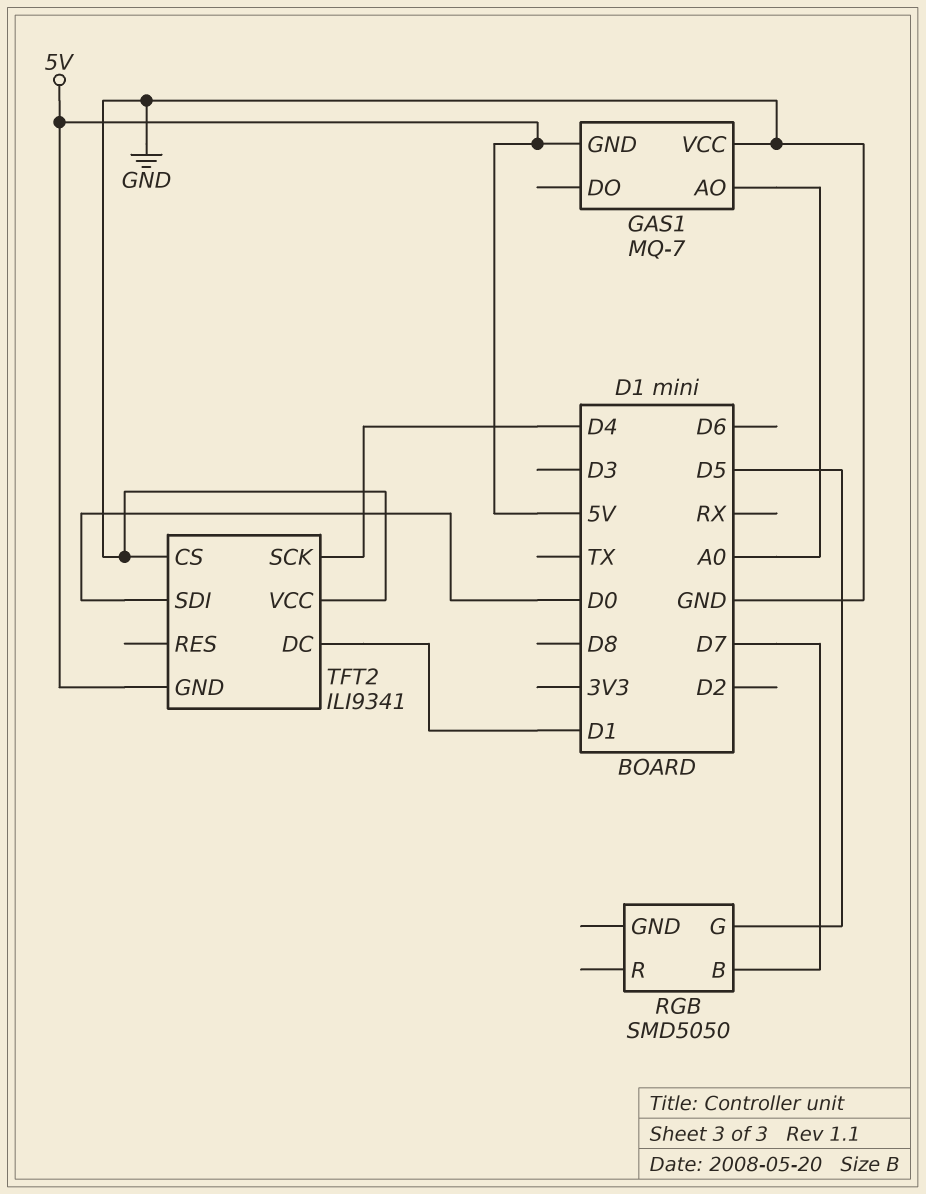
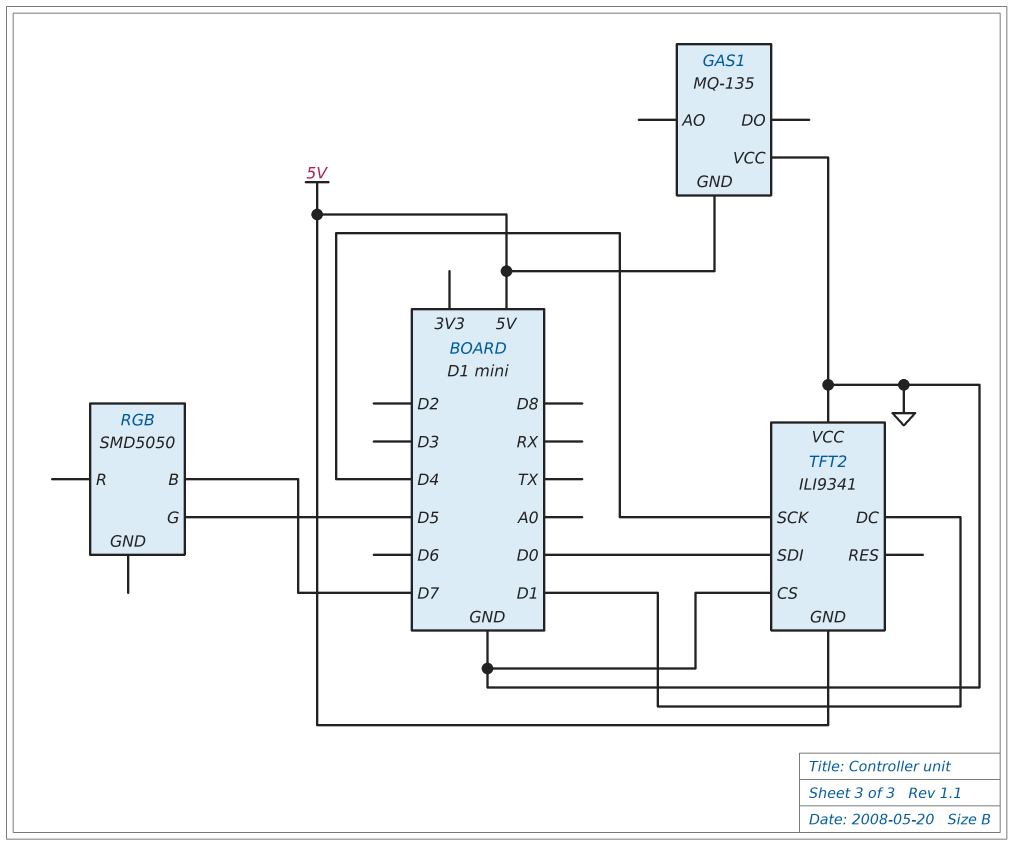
GAS1: MQ-7 -> MQ-135
GAS1 pin AO: A0 -> none

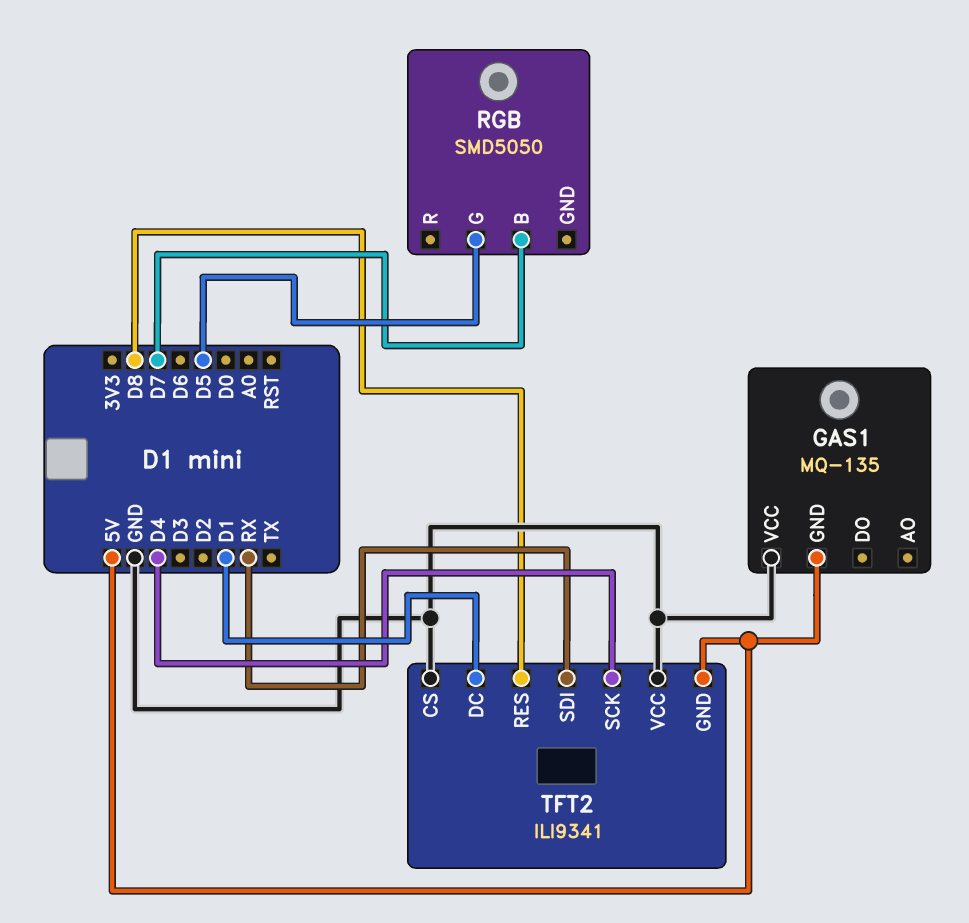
TFT2 pin RES: none -> D8
TFT2 pin SDI: D0 -> RX

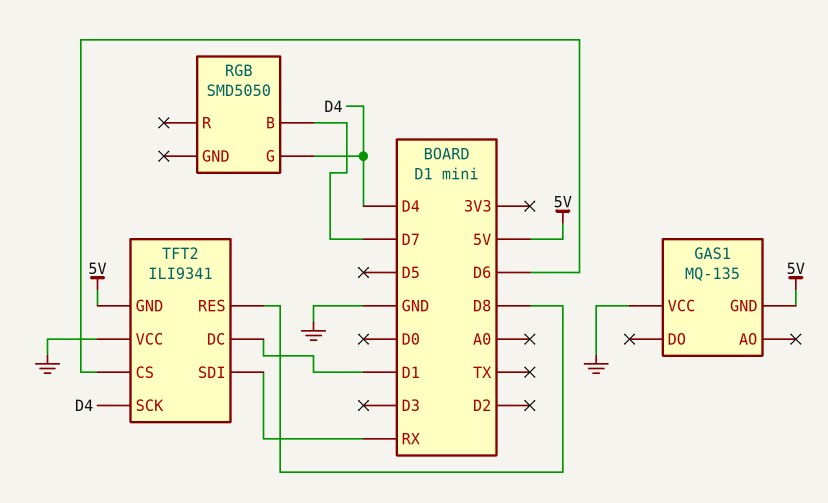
RGB pin G: D5 -> D4
TFT2 pin CS: GND -> D6

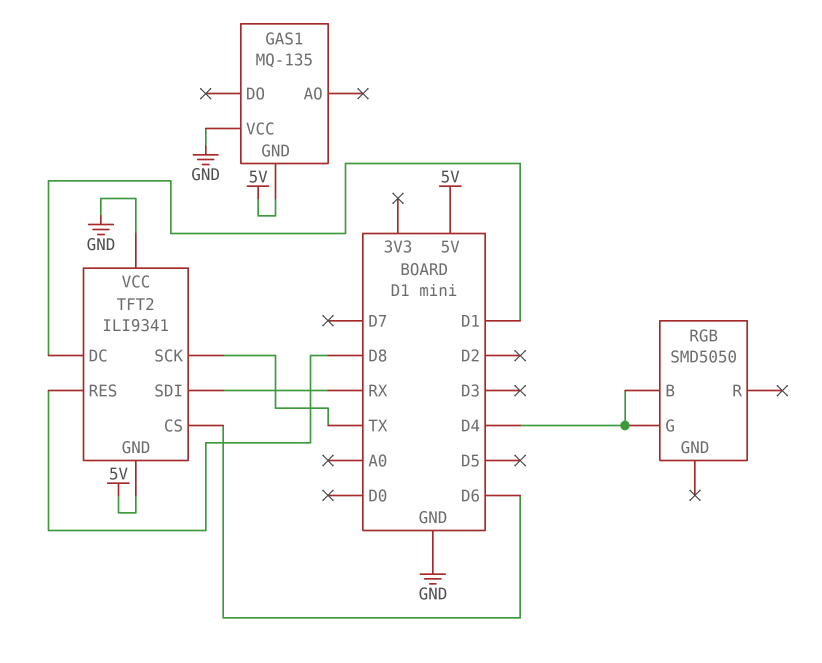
RGB pin B: D7 -> D4
TFT2 pin SCK: D4 -> TX

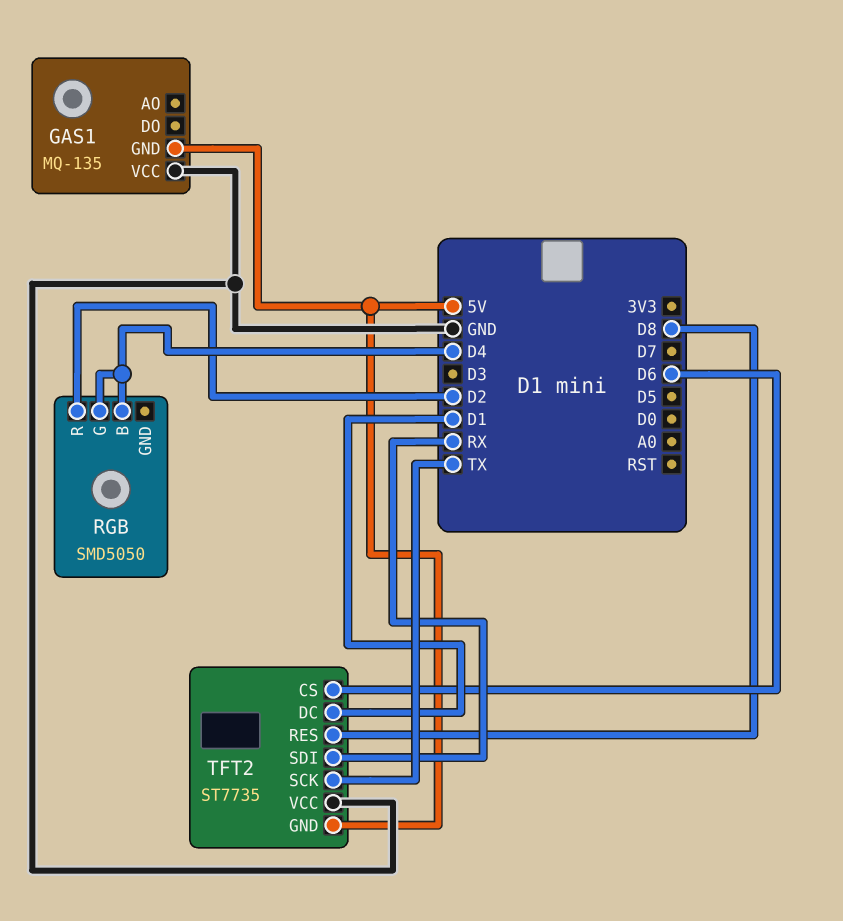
RGB pin R: none -> D2
TFT2: ILI9341 -> ST7735

